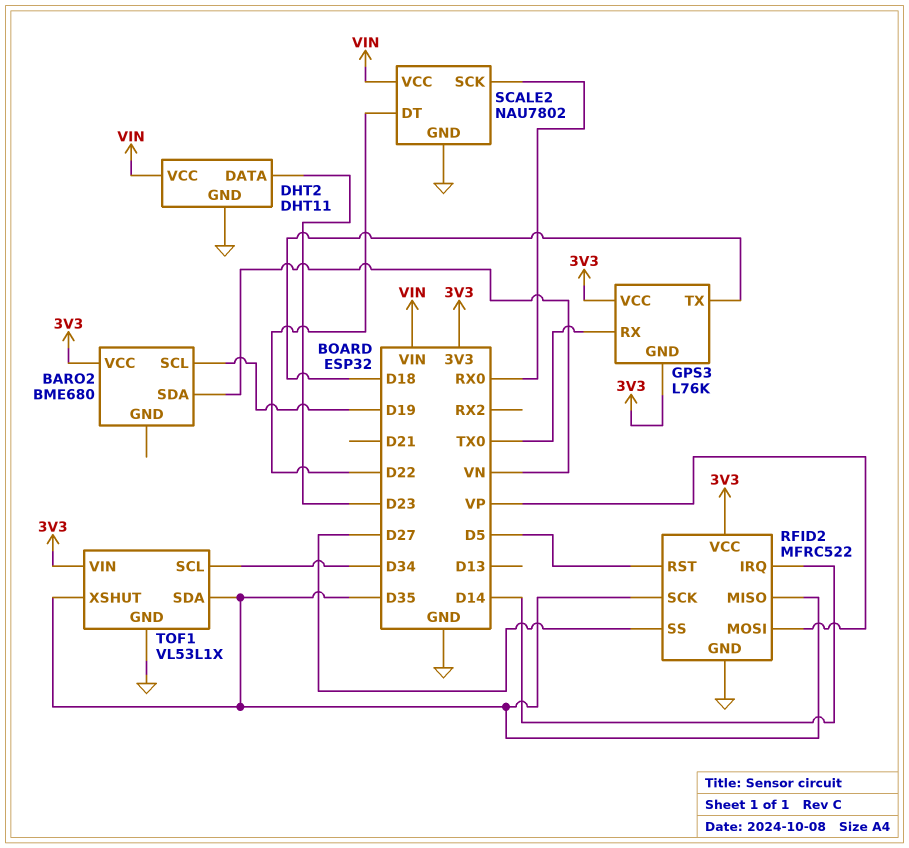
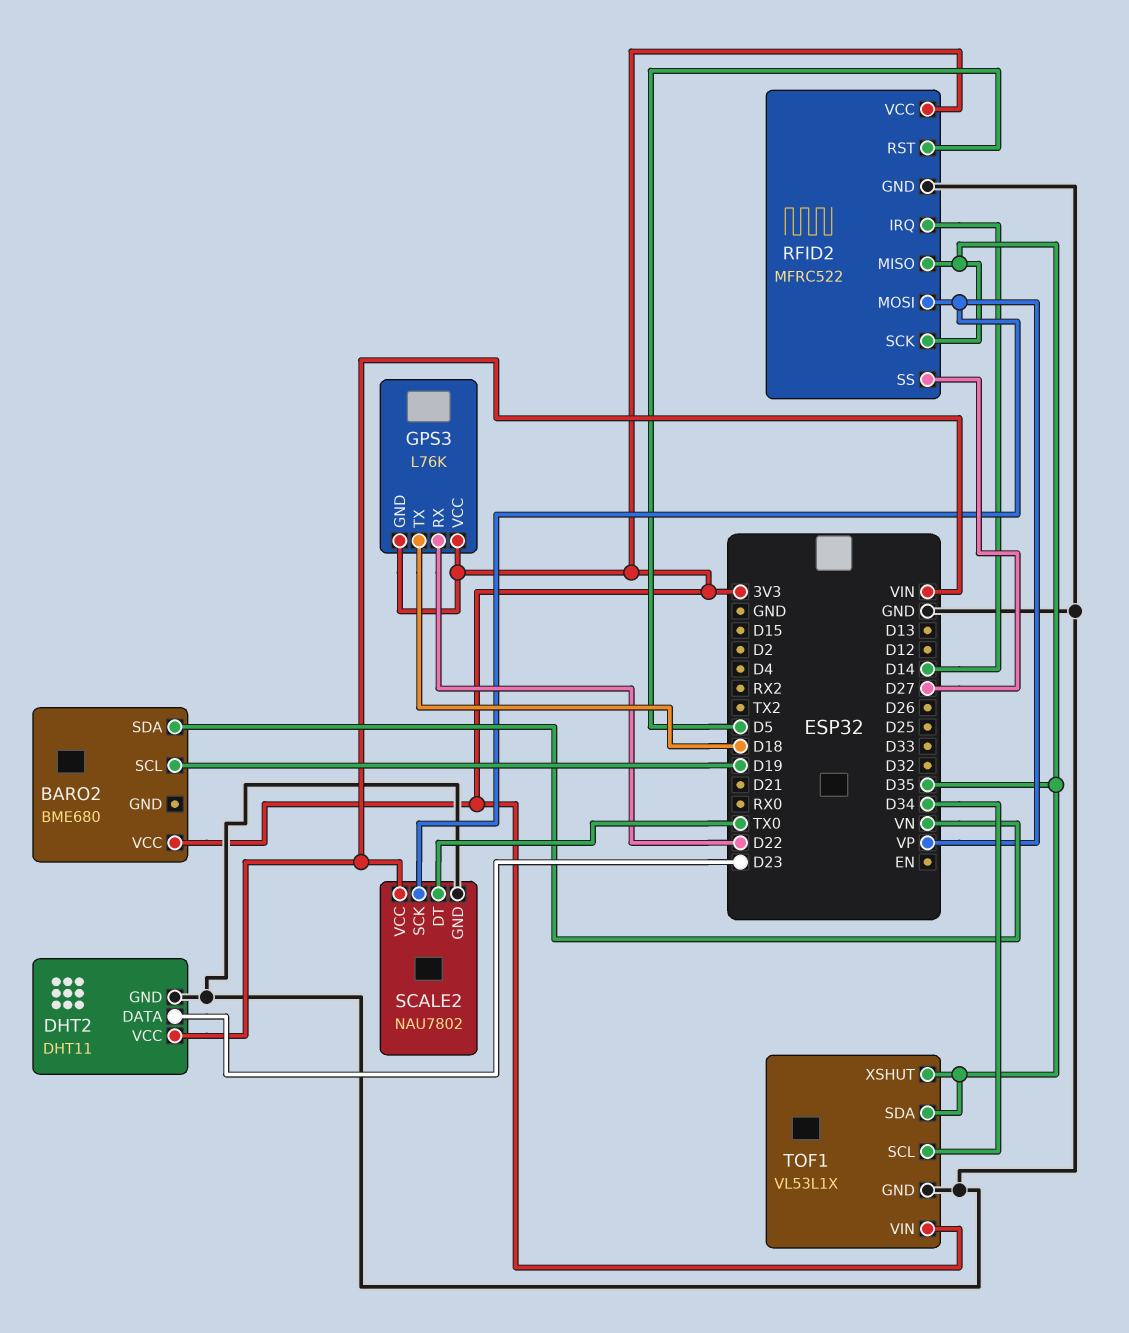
GPS3 pin RX: TX0 -> D22
SCALE2 pin DT: D22 -> TX0
SCALE2 pin SCK: RX0 -> VP

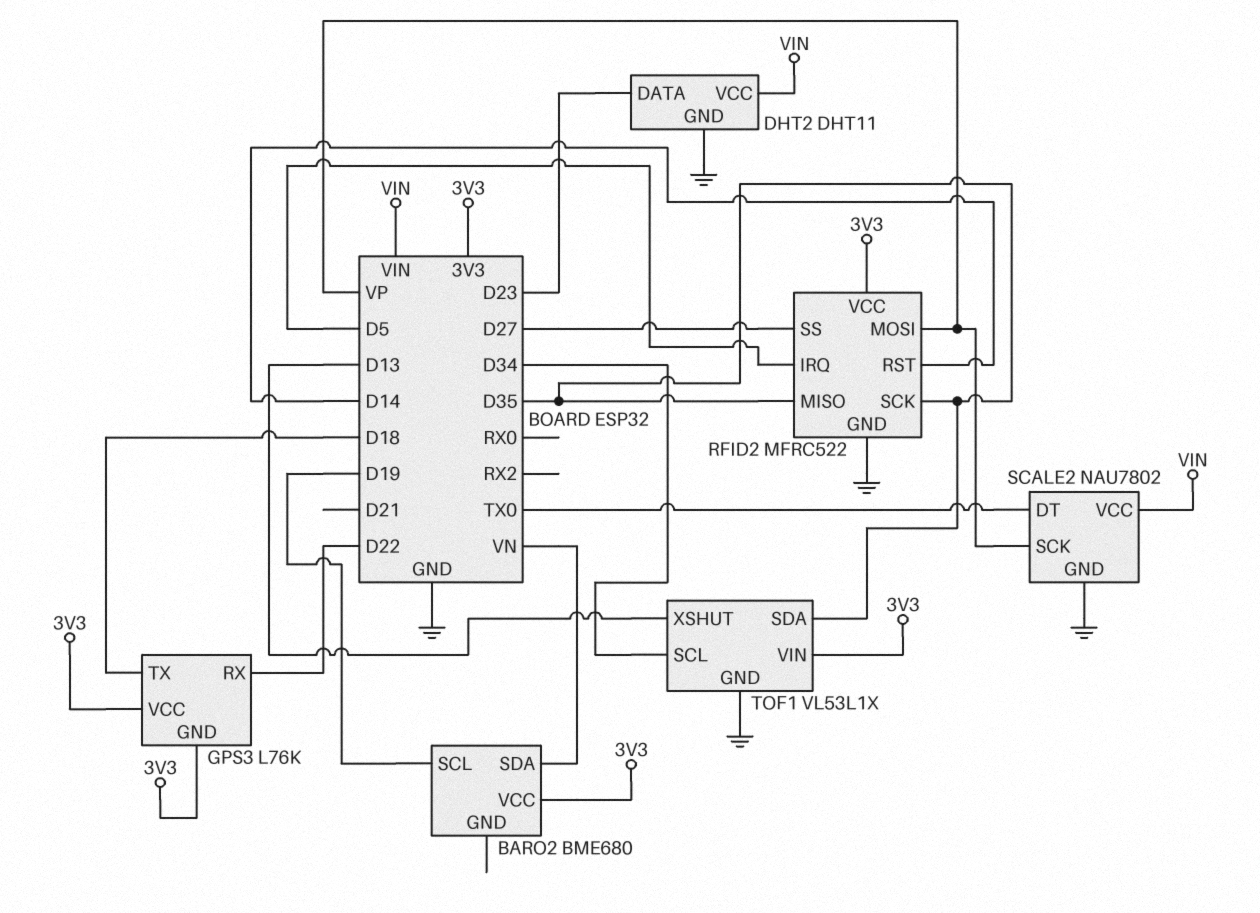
RFID2 pin IRQ: D14 -> D5
RFID2 pin RST: D5 -> D14
TOF1 pin XSHUT: D35 -> D13

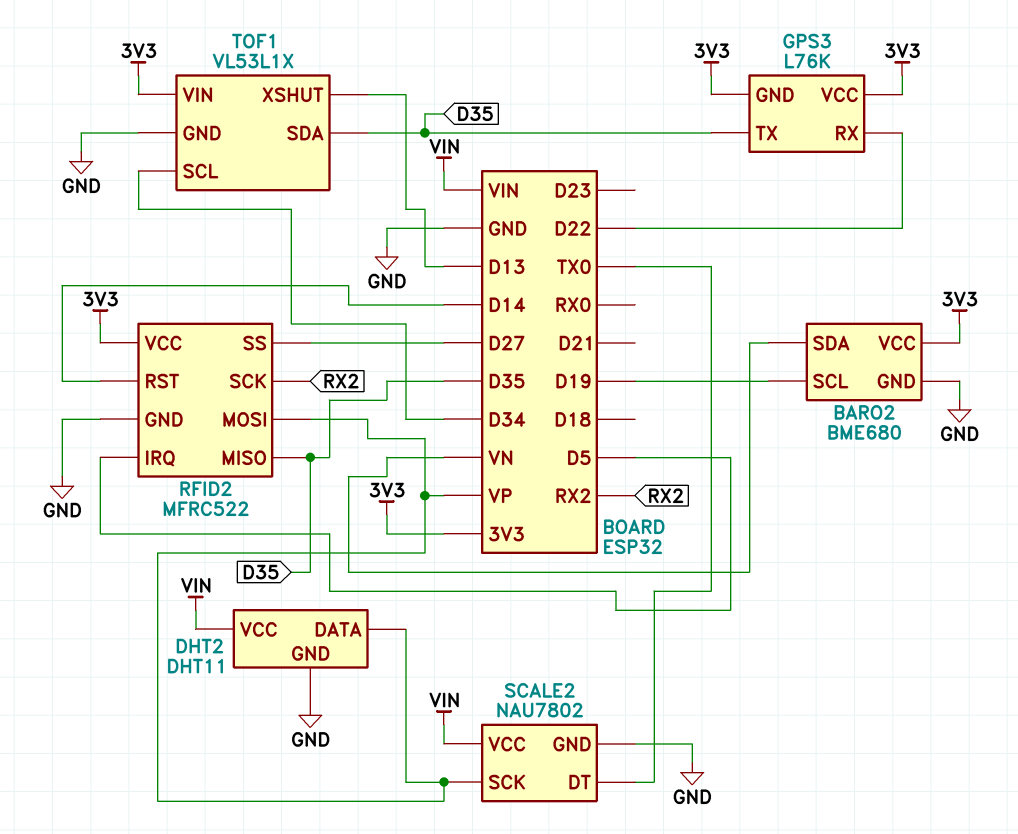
BARO2 pin GND: none -> GND
DHT2 pin DATA: D23 -> VP
GPS3 pin TX: D18 -> D35
RFID2 pin SCK: D35 -> RX2

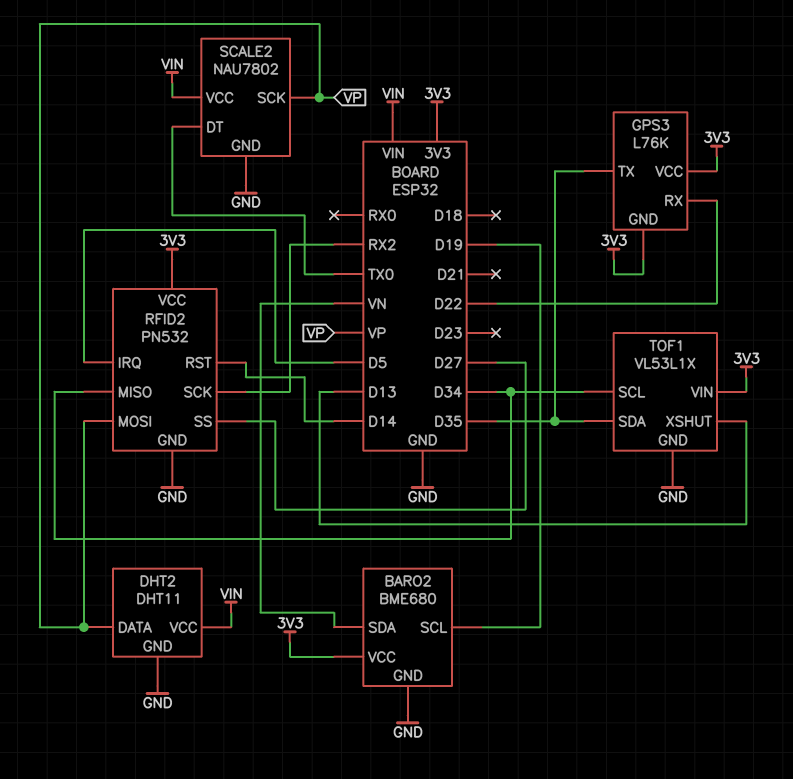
RFID2: MFRC522 -> PN532
RFID2 pin MISO: D35 -> D34

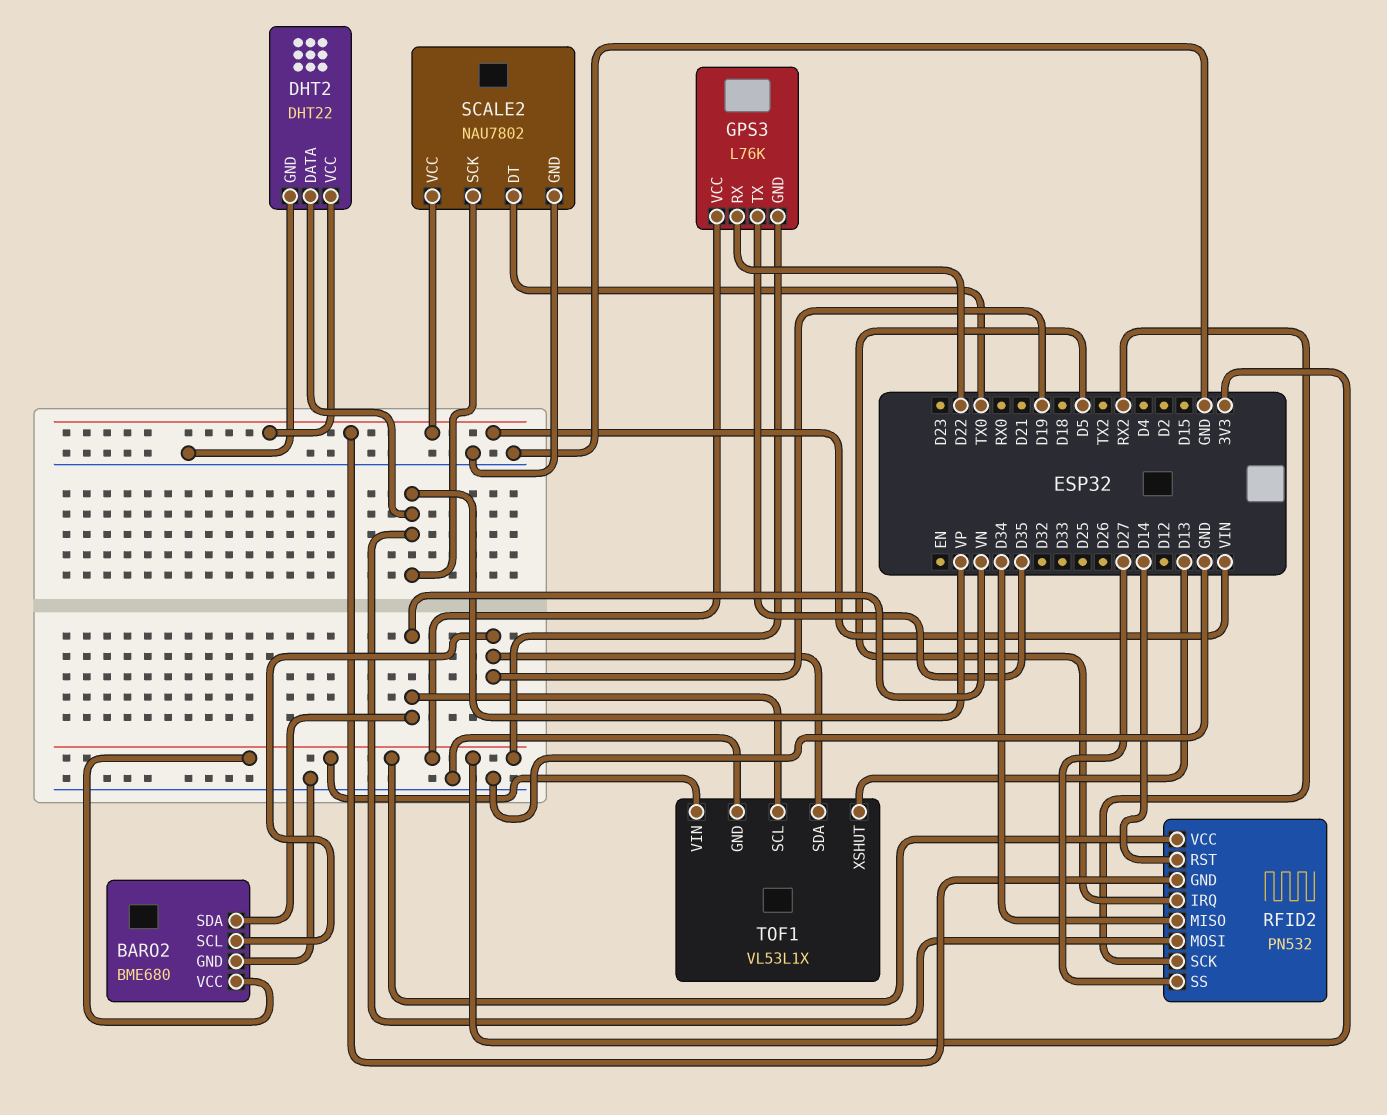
DHT2: DHT11 -> DHT22
RFID2 pin GND: GND -> VIN
TOF1 pin SCL: D34 -> VN
TOF1 pin SDA: D35 -> D19

